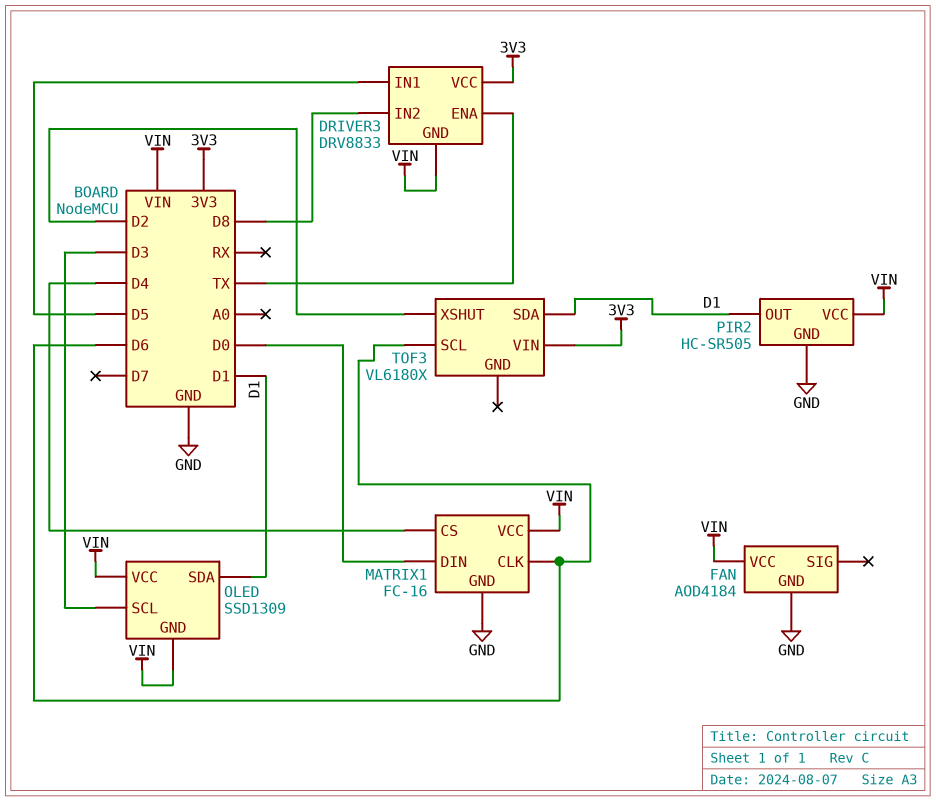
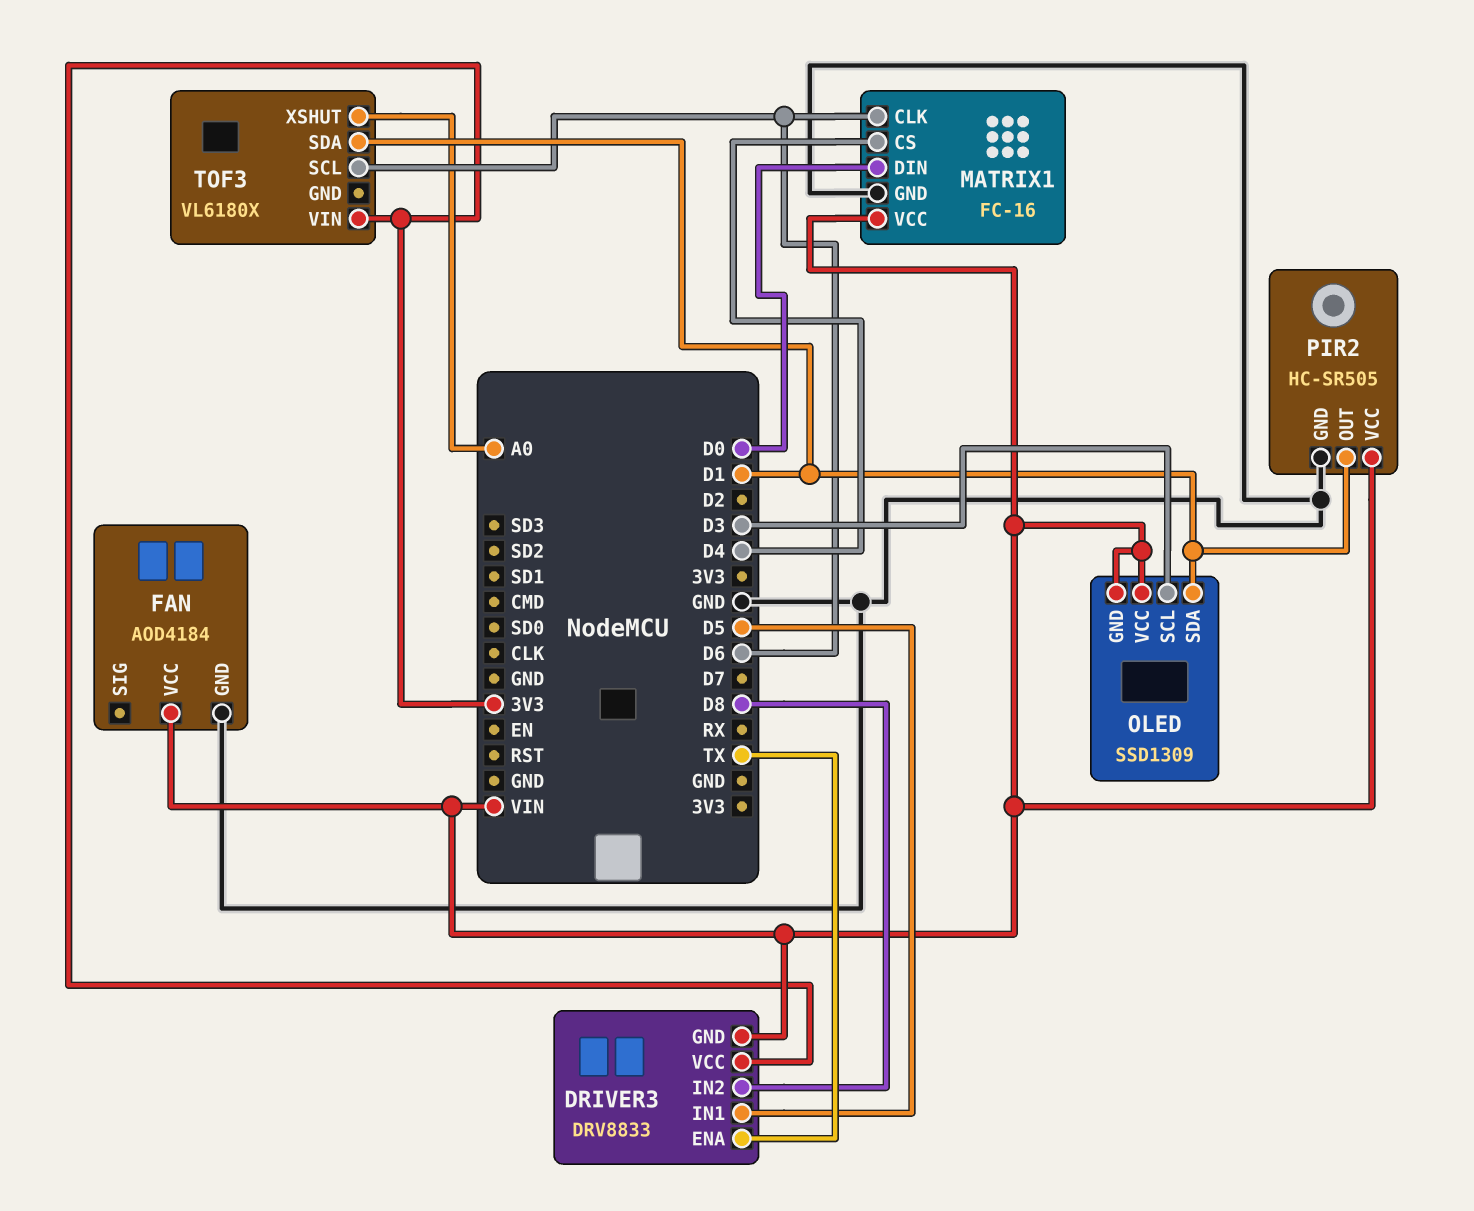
TOF3 pin XSHUT: D2 -> A0

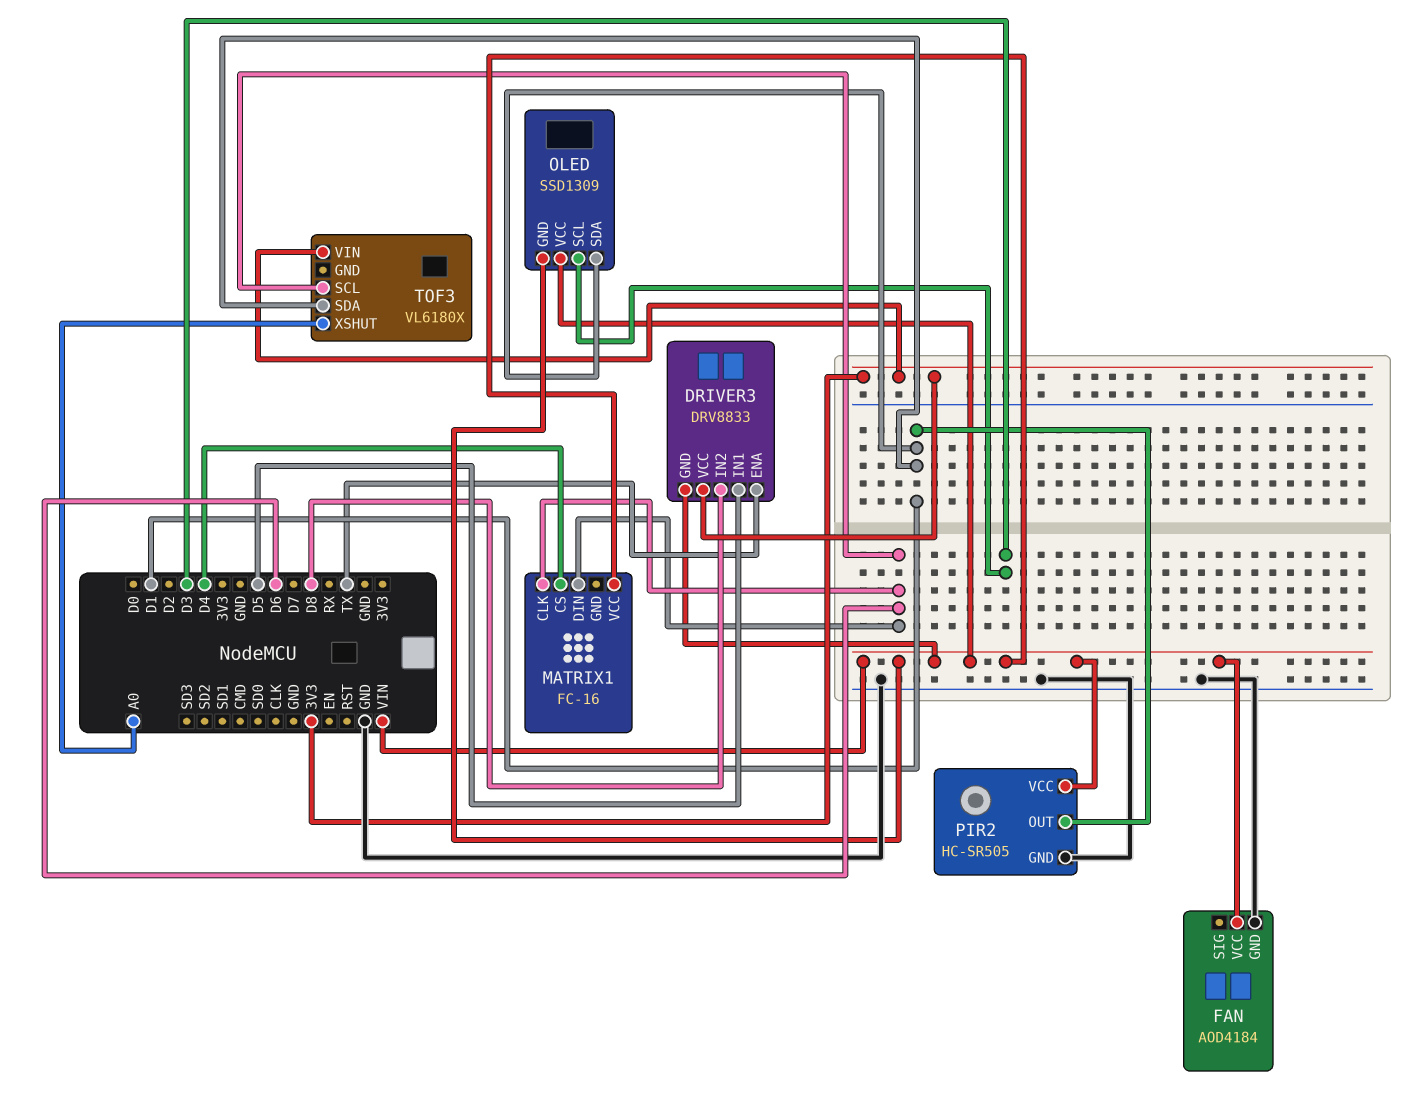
MATRIX1 pin DIN: D0 -> D6
MATRIX1 pin GND: GND -> none

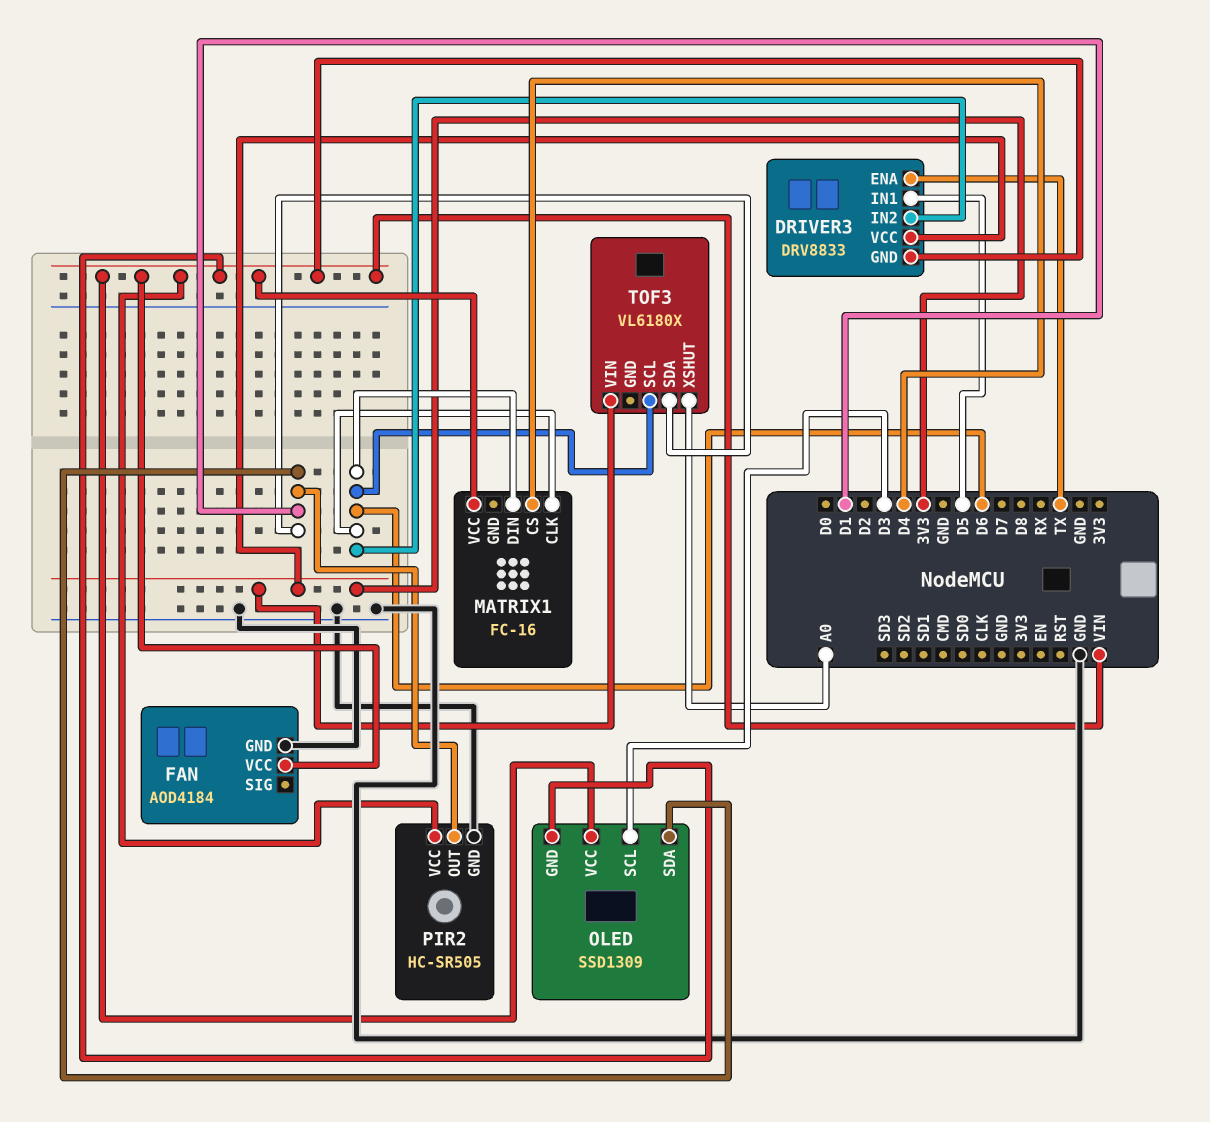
DRIVER3 pin IN2: D8 -> D6

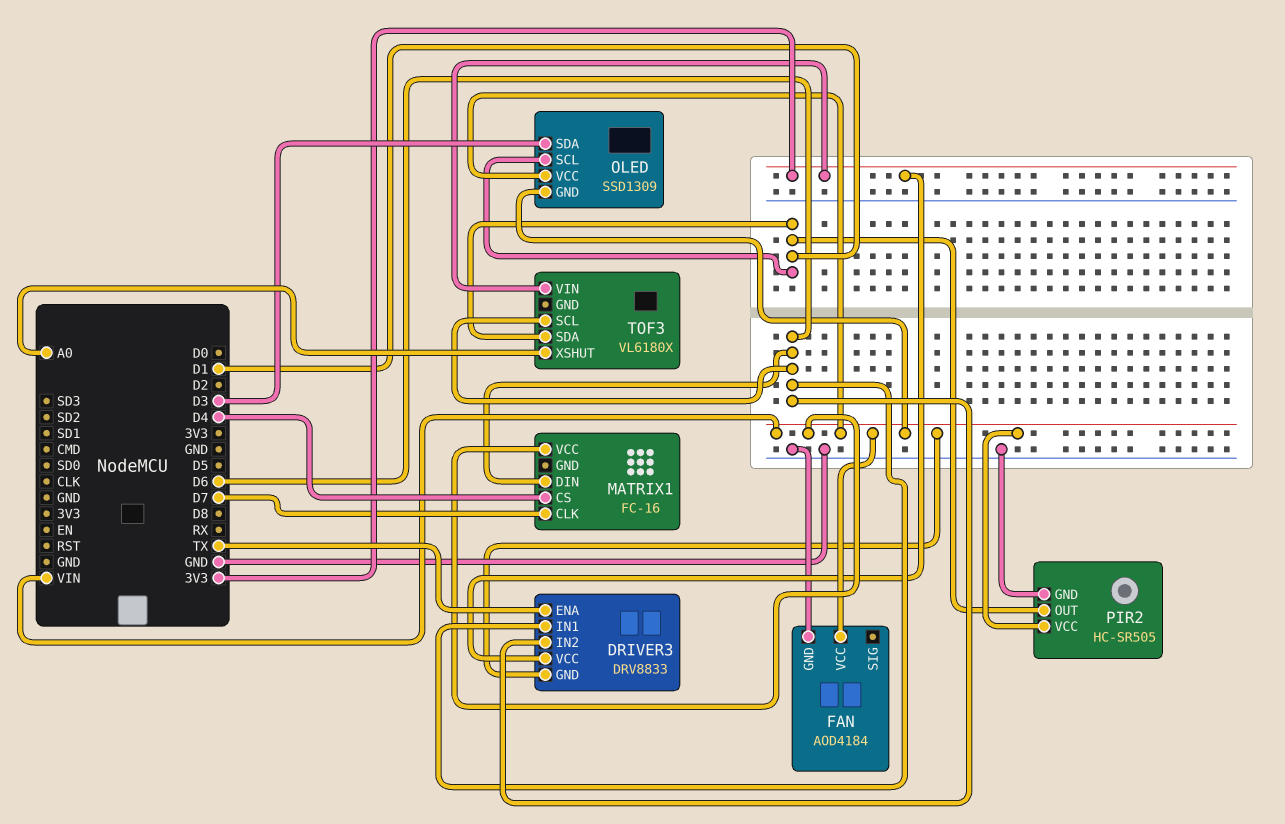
DRIVER3 pin IN1: D5 -> D6
MATRIX1 pin CLK: D6 -> D7
OLED pin SCL: D3 -> D1
OLED pin SDA: D1 -> D3

